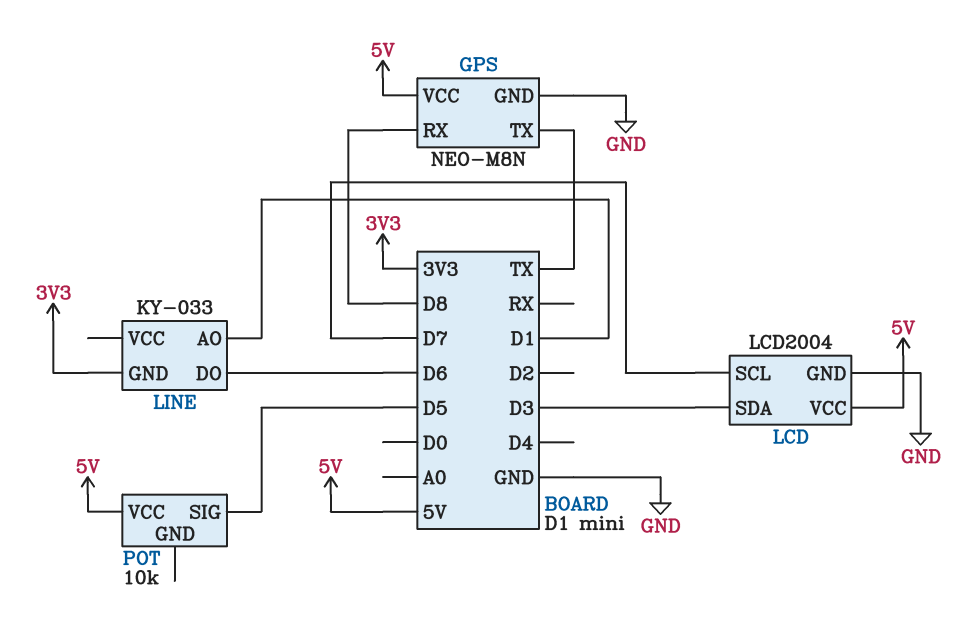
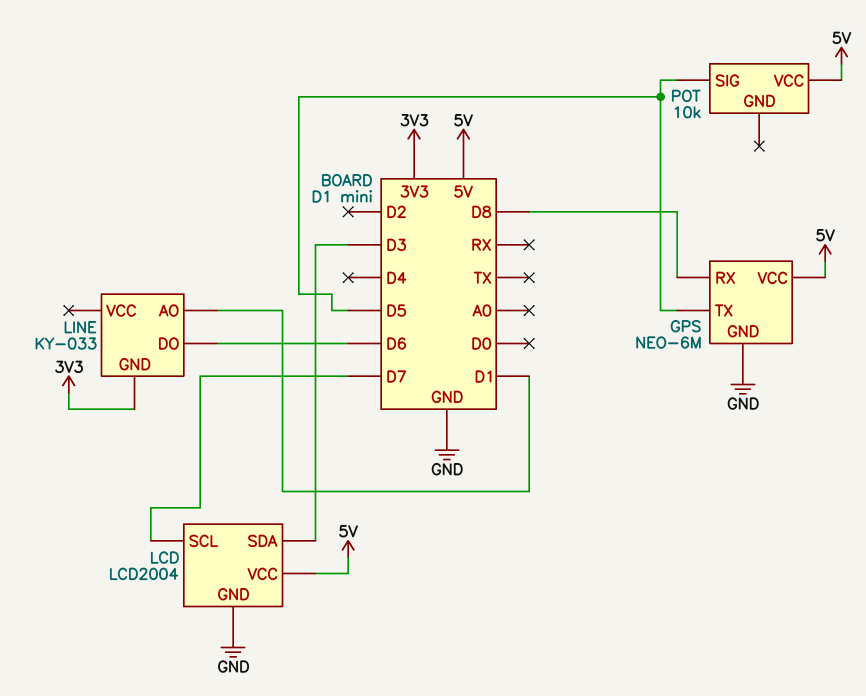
GPS: NEO-M8N -> NEO-6M
GPS pin TX: TX -> D5

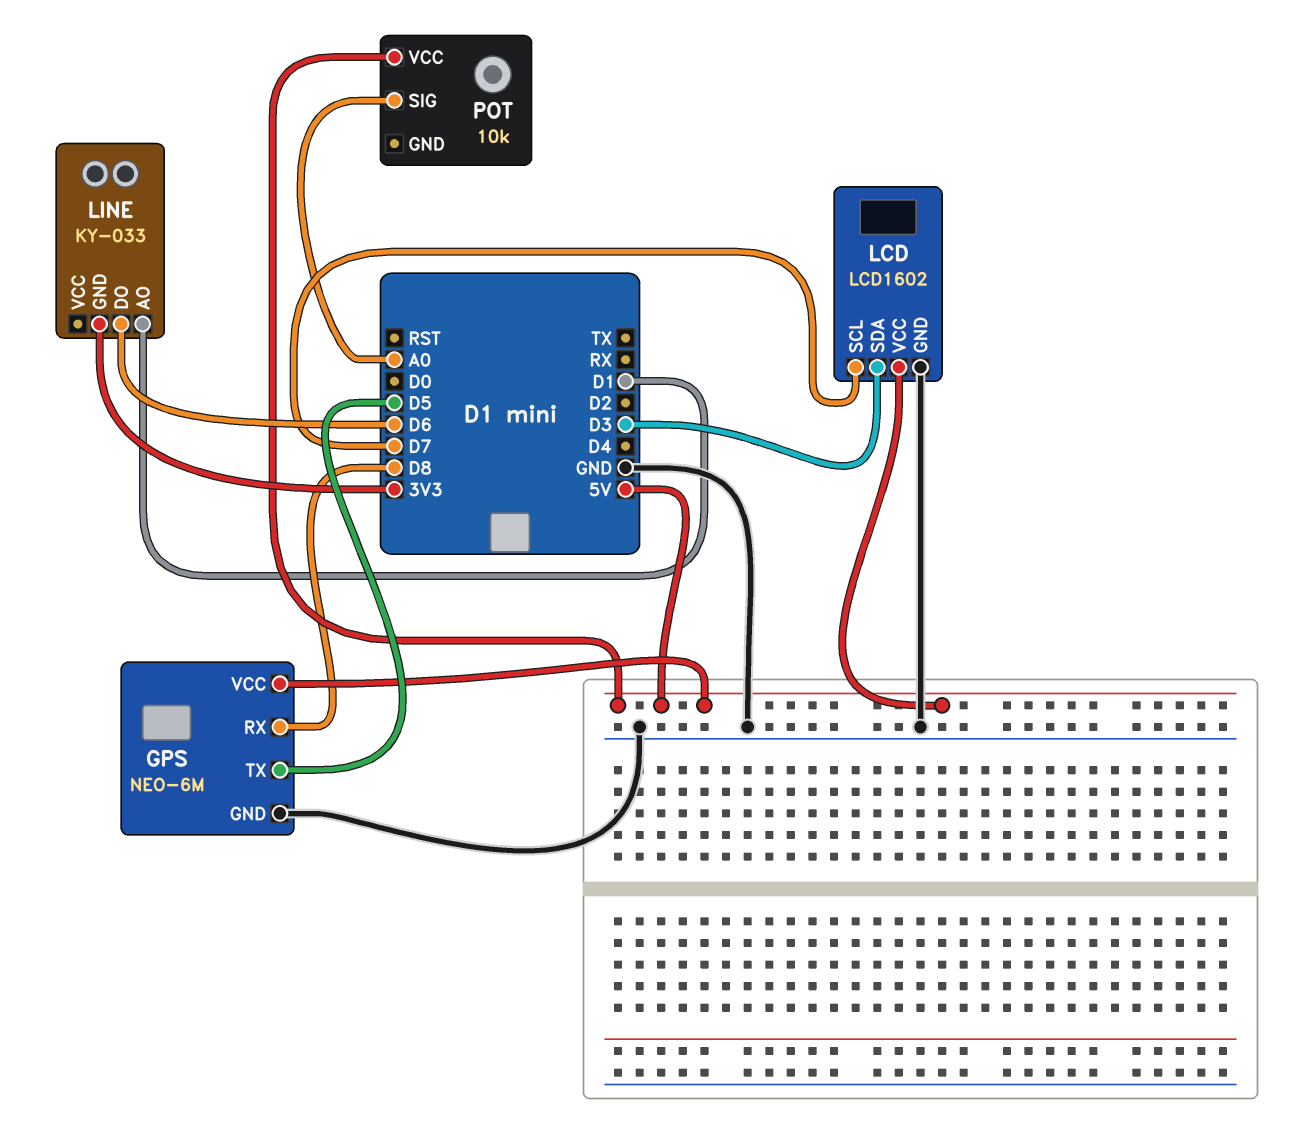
LCD: LCD2004 -> LCD1602
POT pin SIG: D5 -> A0

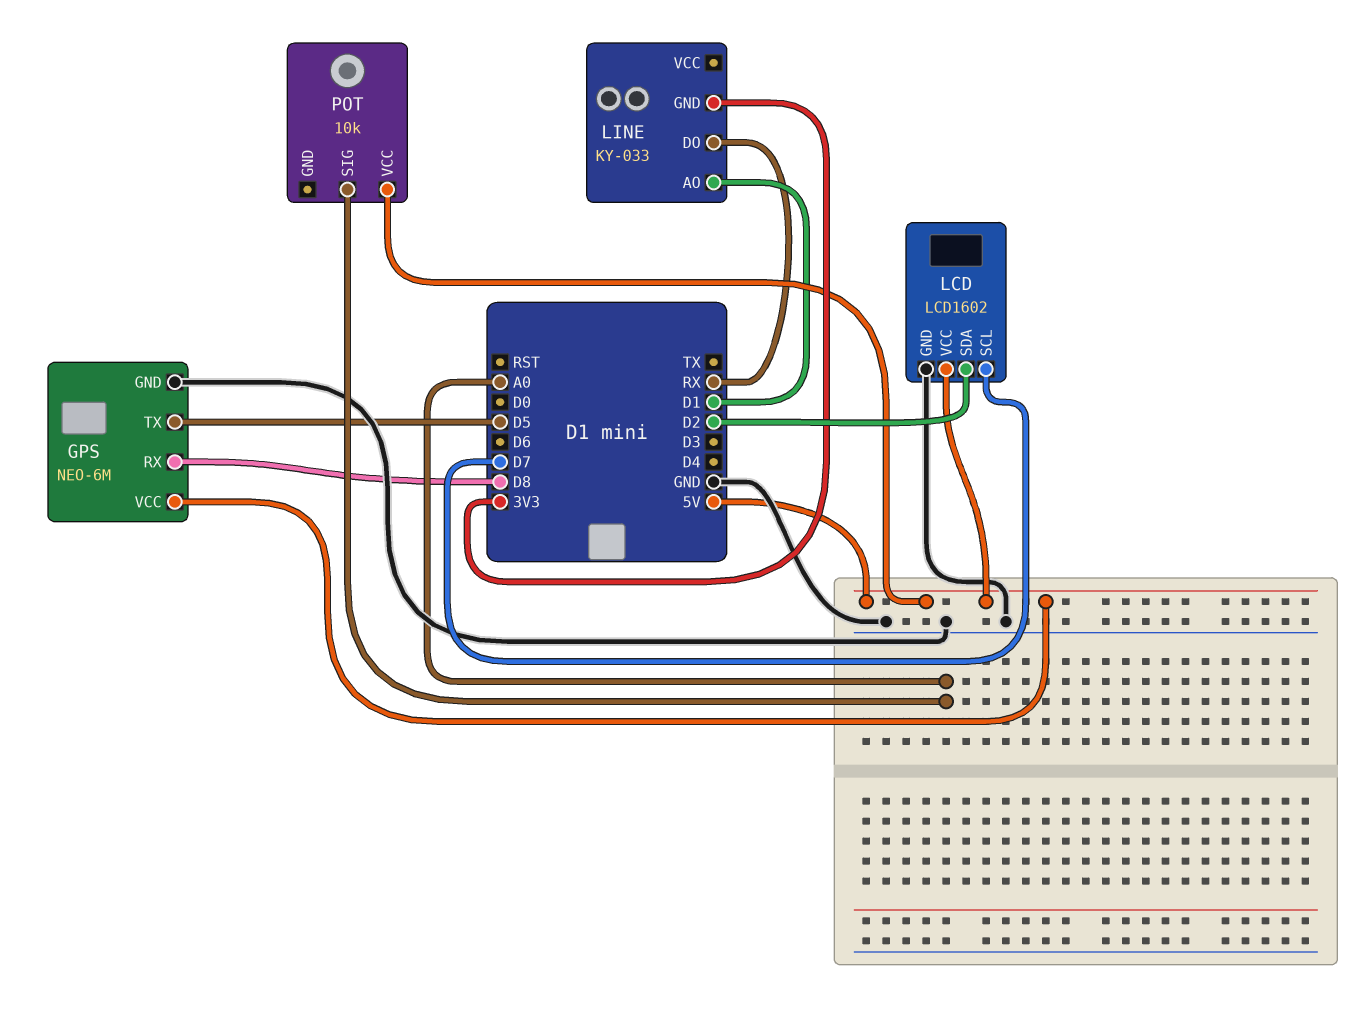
LCD pin SDA: D3 -> D2
LINE pin DO: D6 -> RX

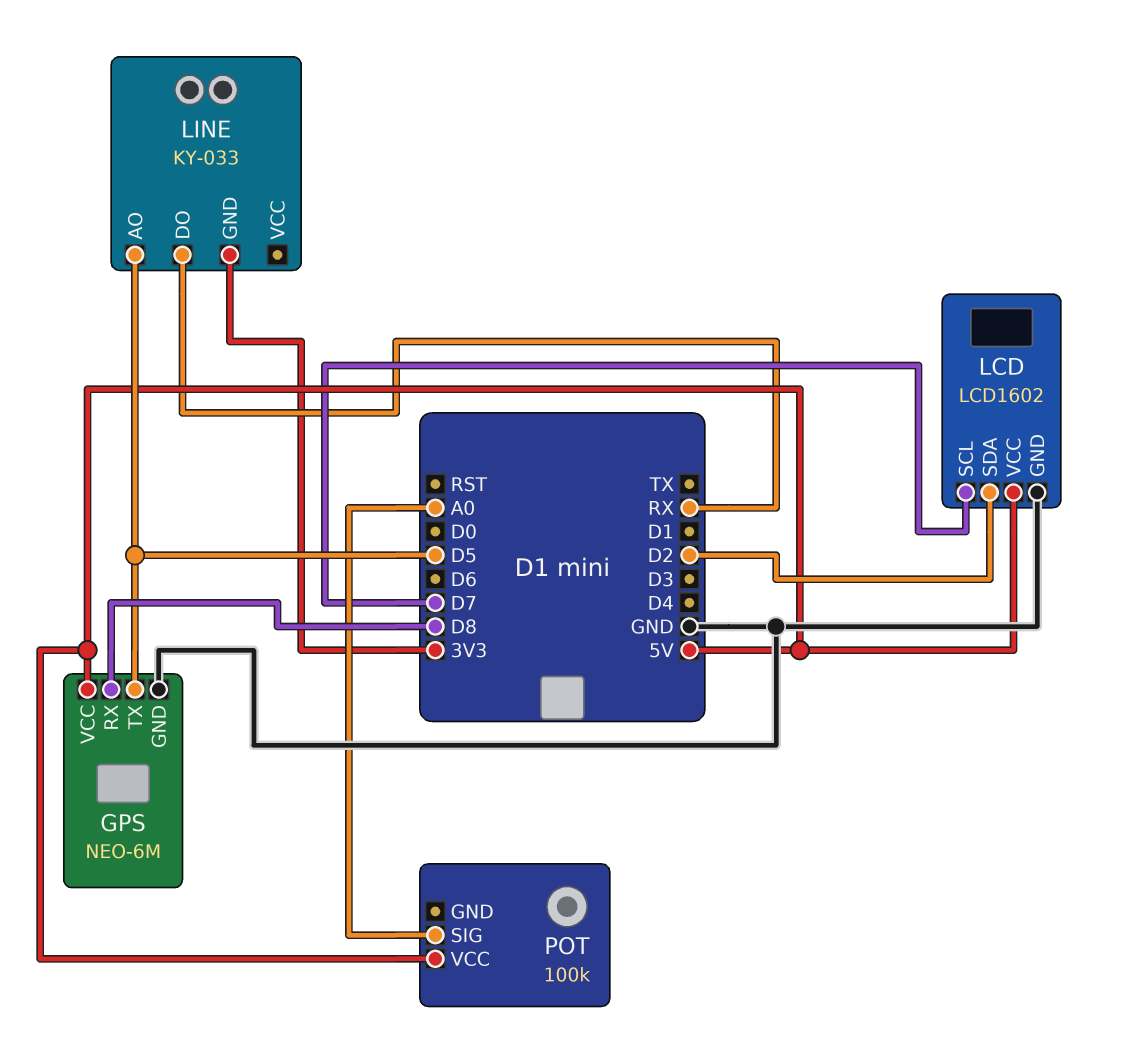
LINE pin AO: D1 -> D5
POT: 10k -> 100k

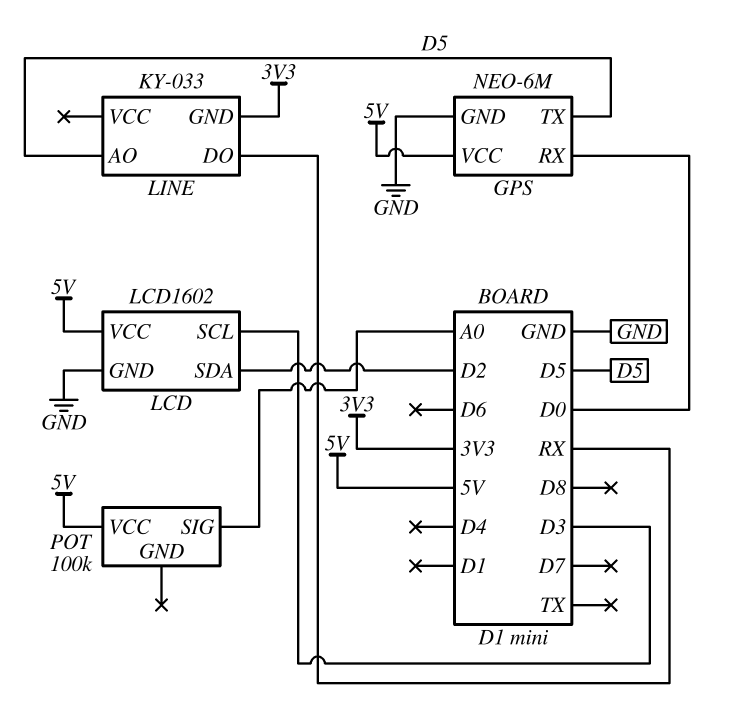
GPS pin RX: D8 -> D0
LCD pin SCL: D7 -> D3

